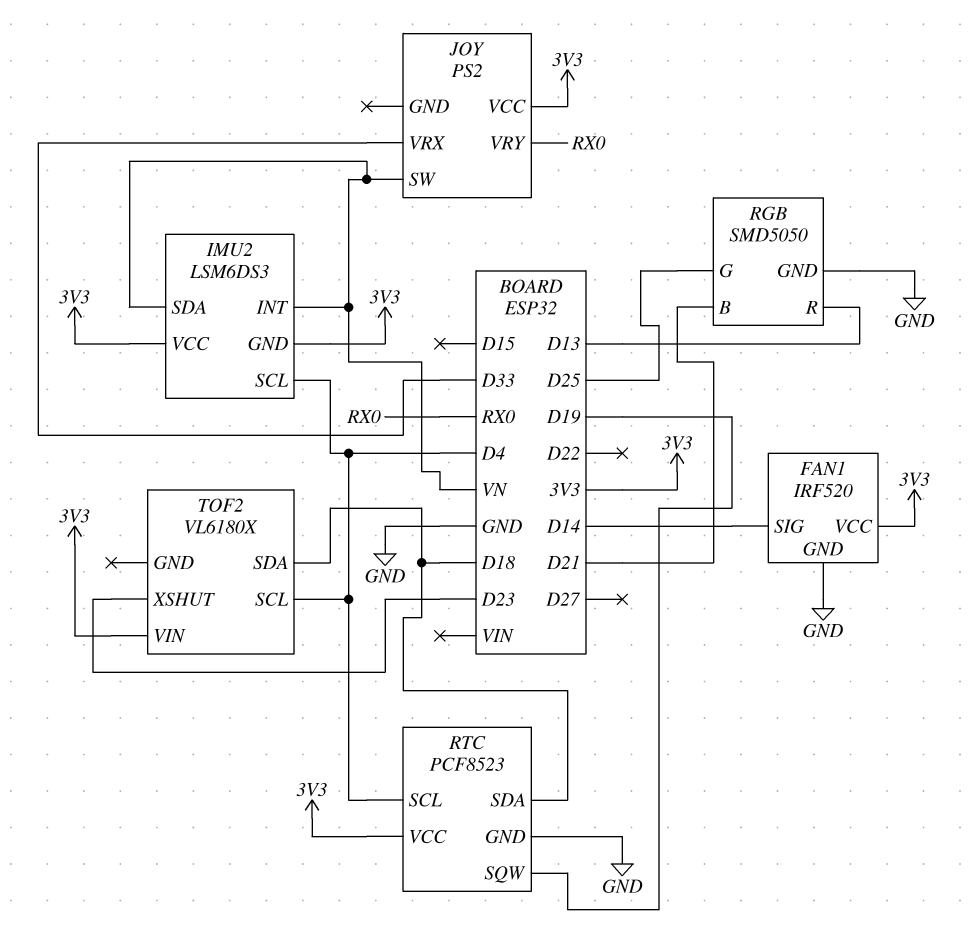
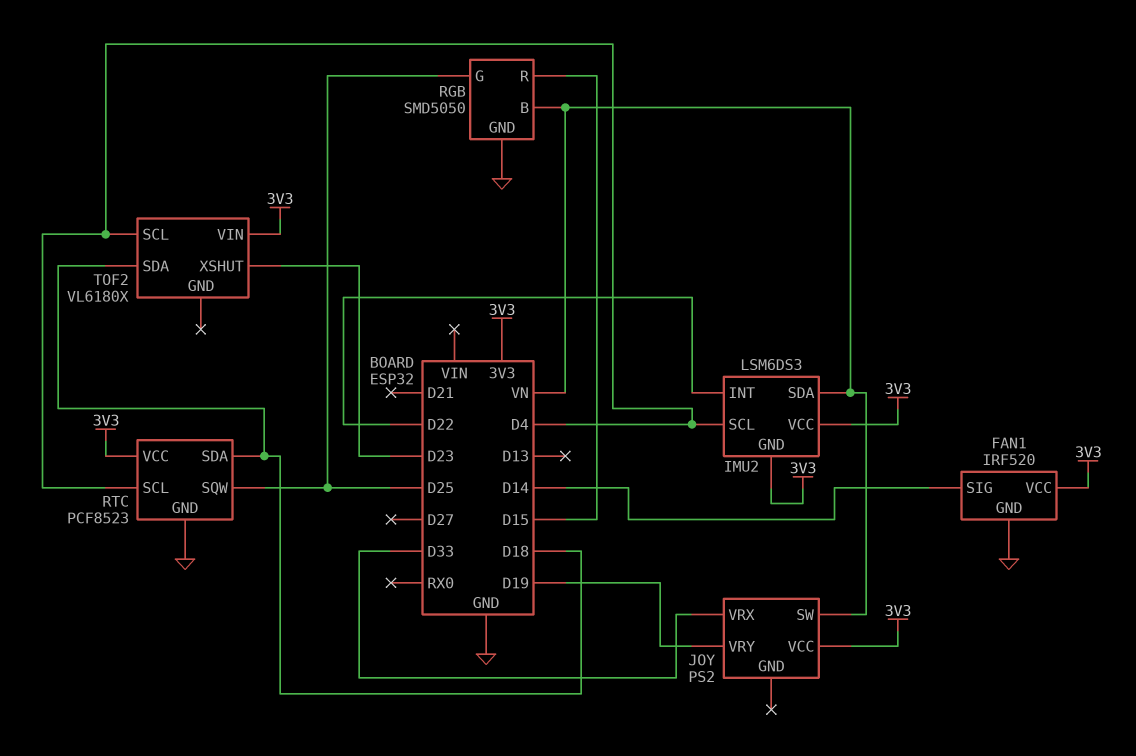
IMU2 pin INT: VN -> D22
JOY pin VRY: RX0 -> D19
RGB pin B: D21 -> VN
RGB pin R: D13 -> D15
RTC pin SQW: D19 -> D25

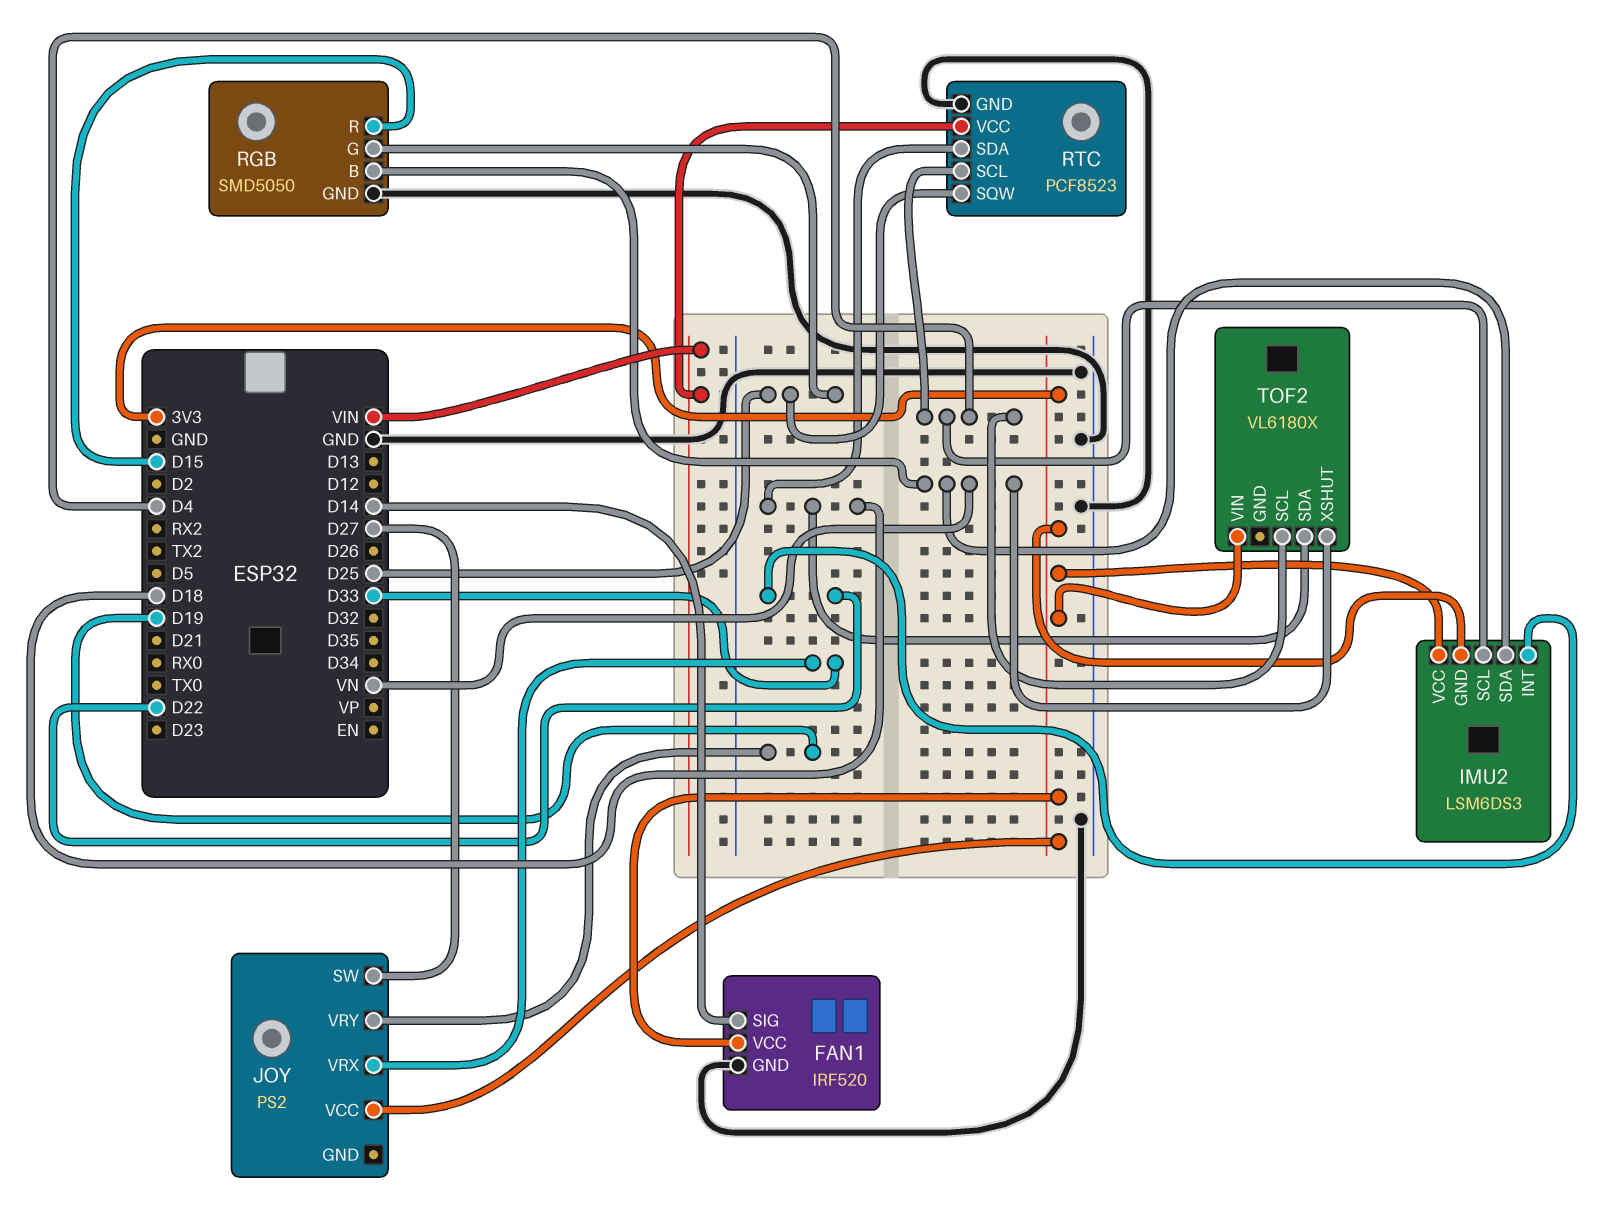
JOY pin SW: VN -> D27
RTC pin VCC: 3V3 -> VIN
TOF2 pin XSHUT: D23 -> VN

